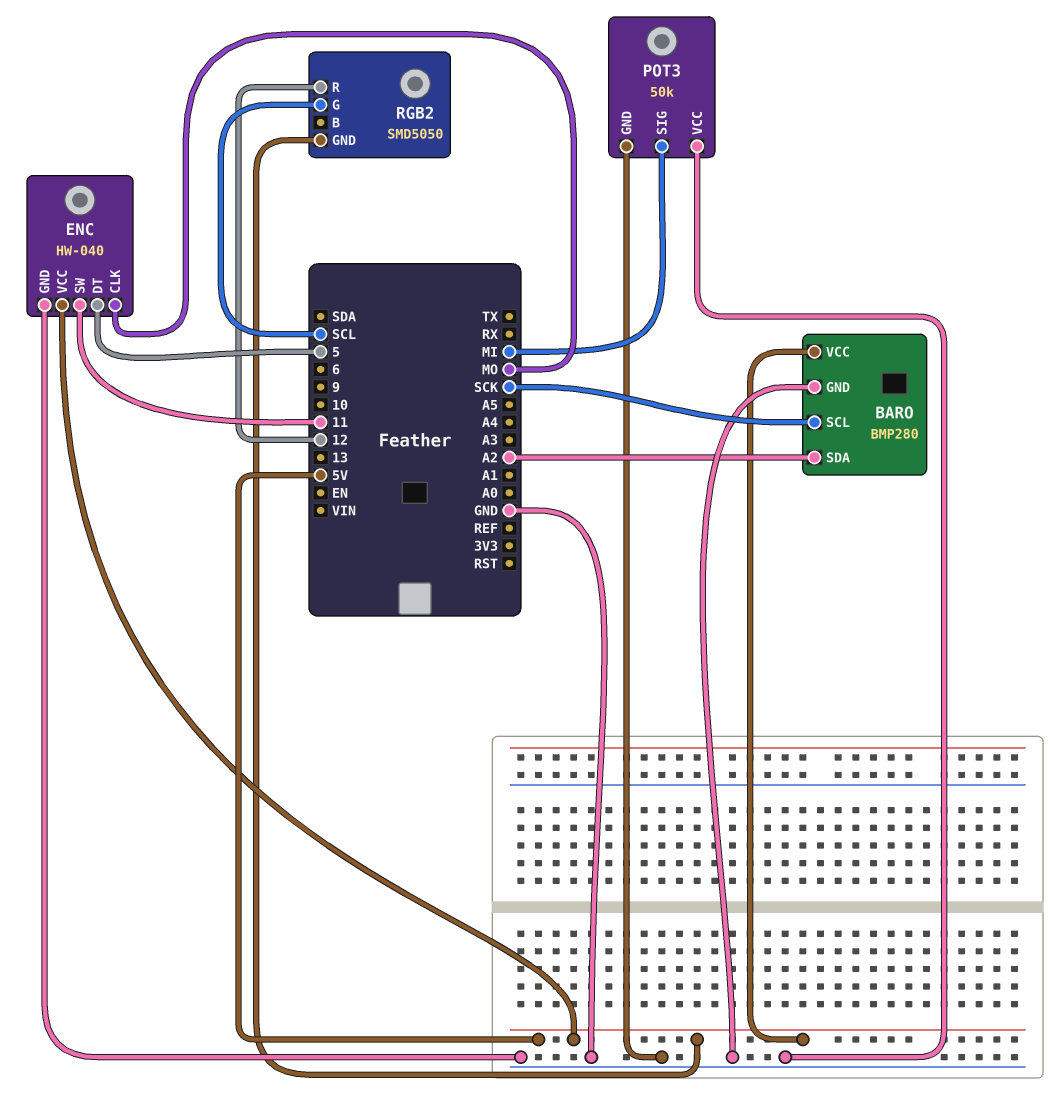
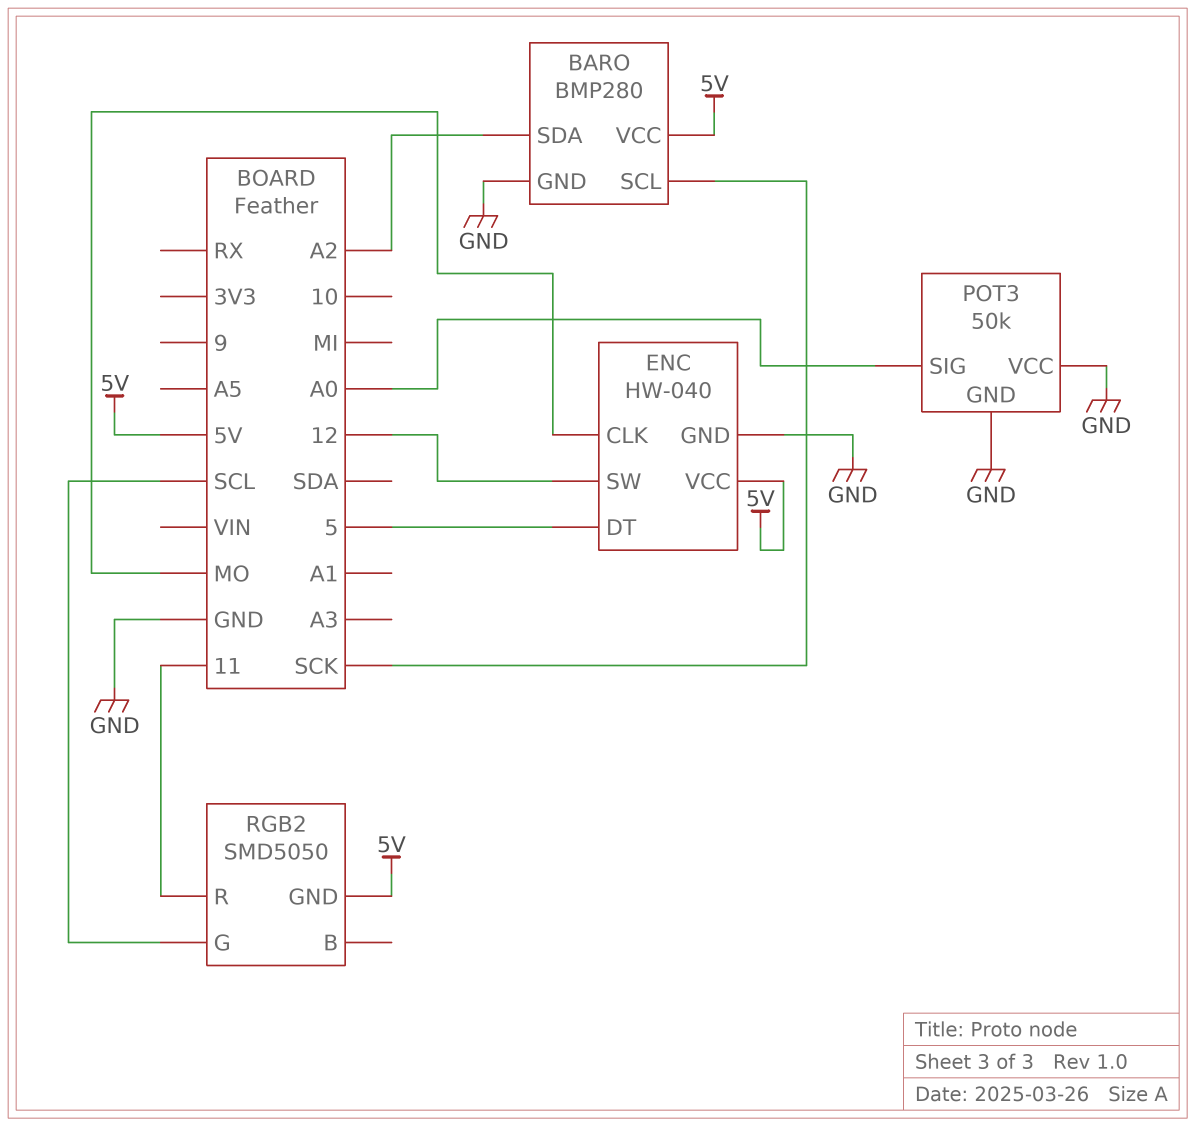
ENC pin SW: 11 -> 12
POT3 pin SIG: MI -> A0
RGB2 pin R: 12 -> 11

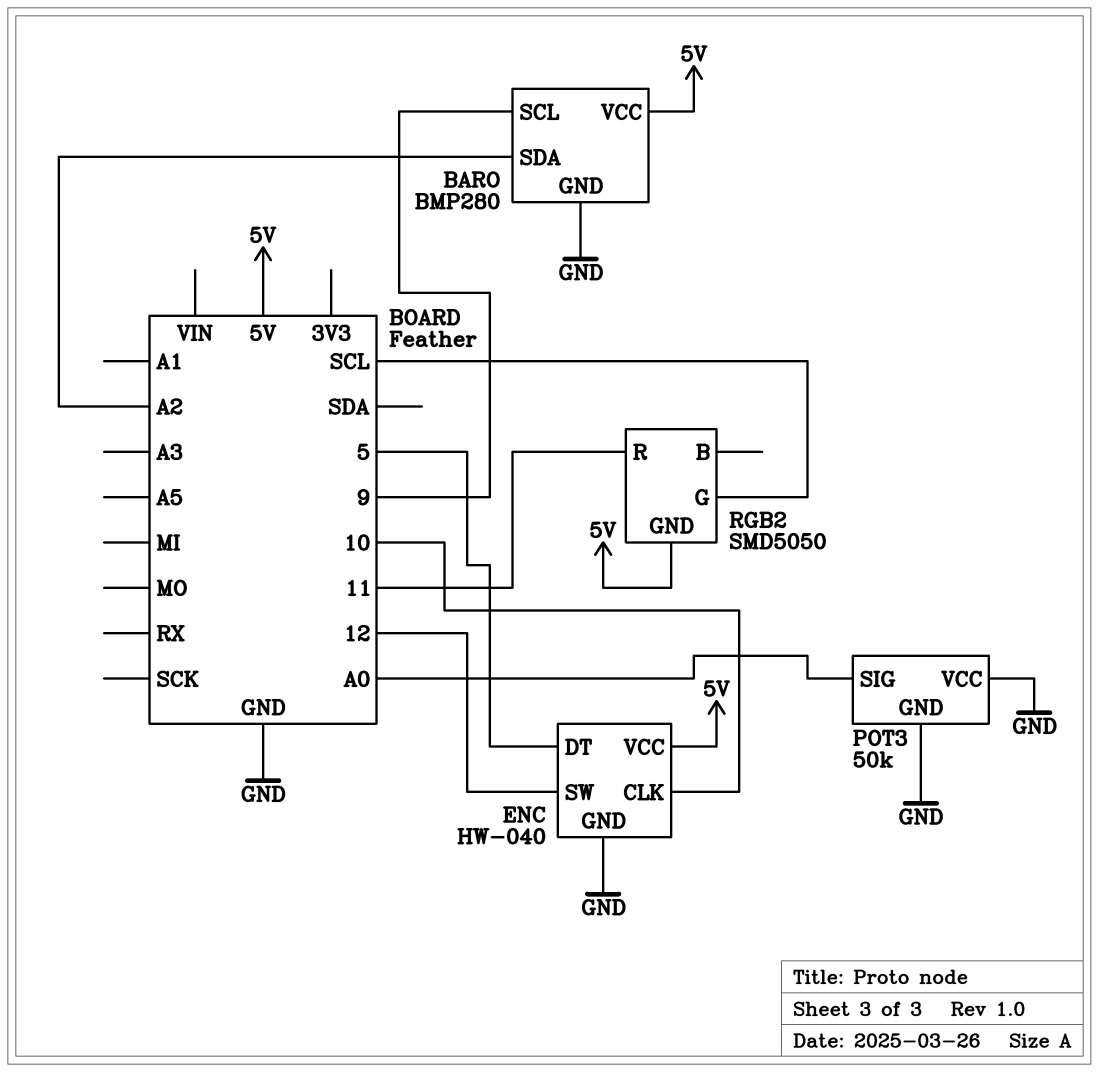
BARO pin SCL: SCK -> 9
ENC pin CLK: MO -> 10

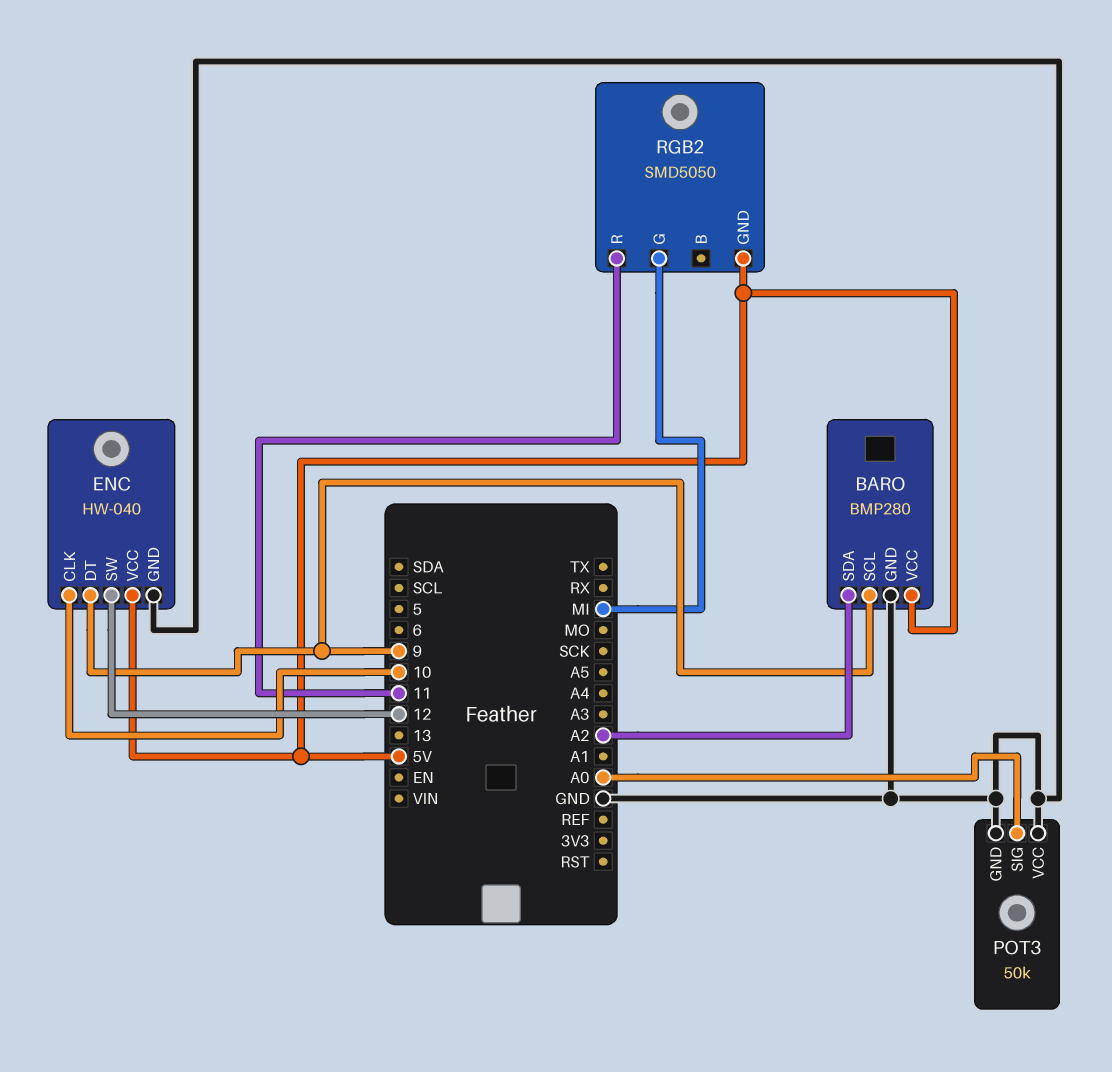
ENC pin DT: 5 -> 9
RGB2 pin G: SCL -> MI

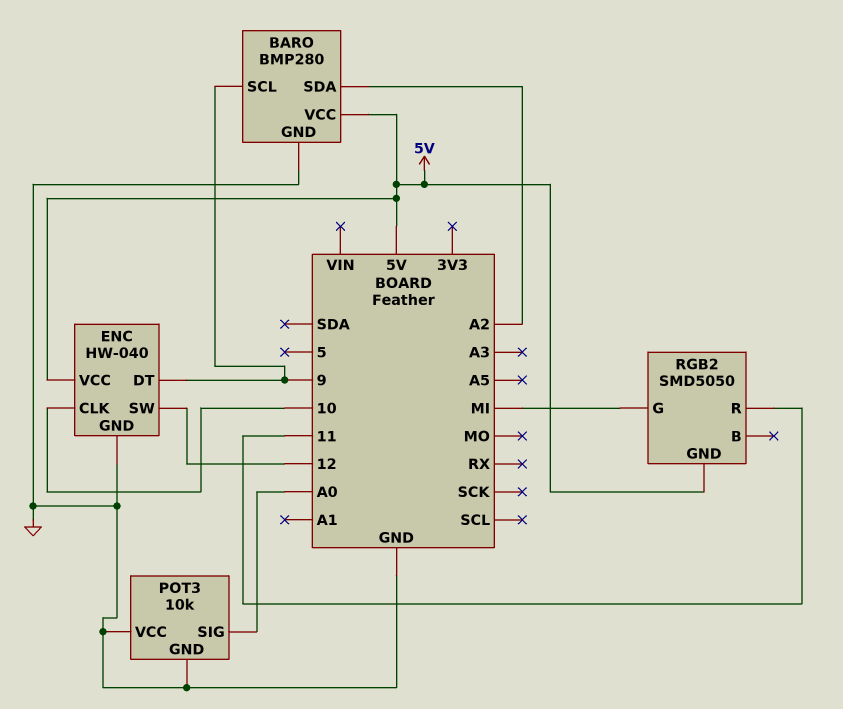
POT3: 50k -> 10k

